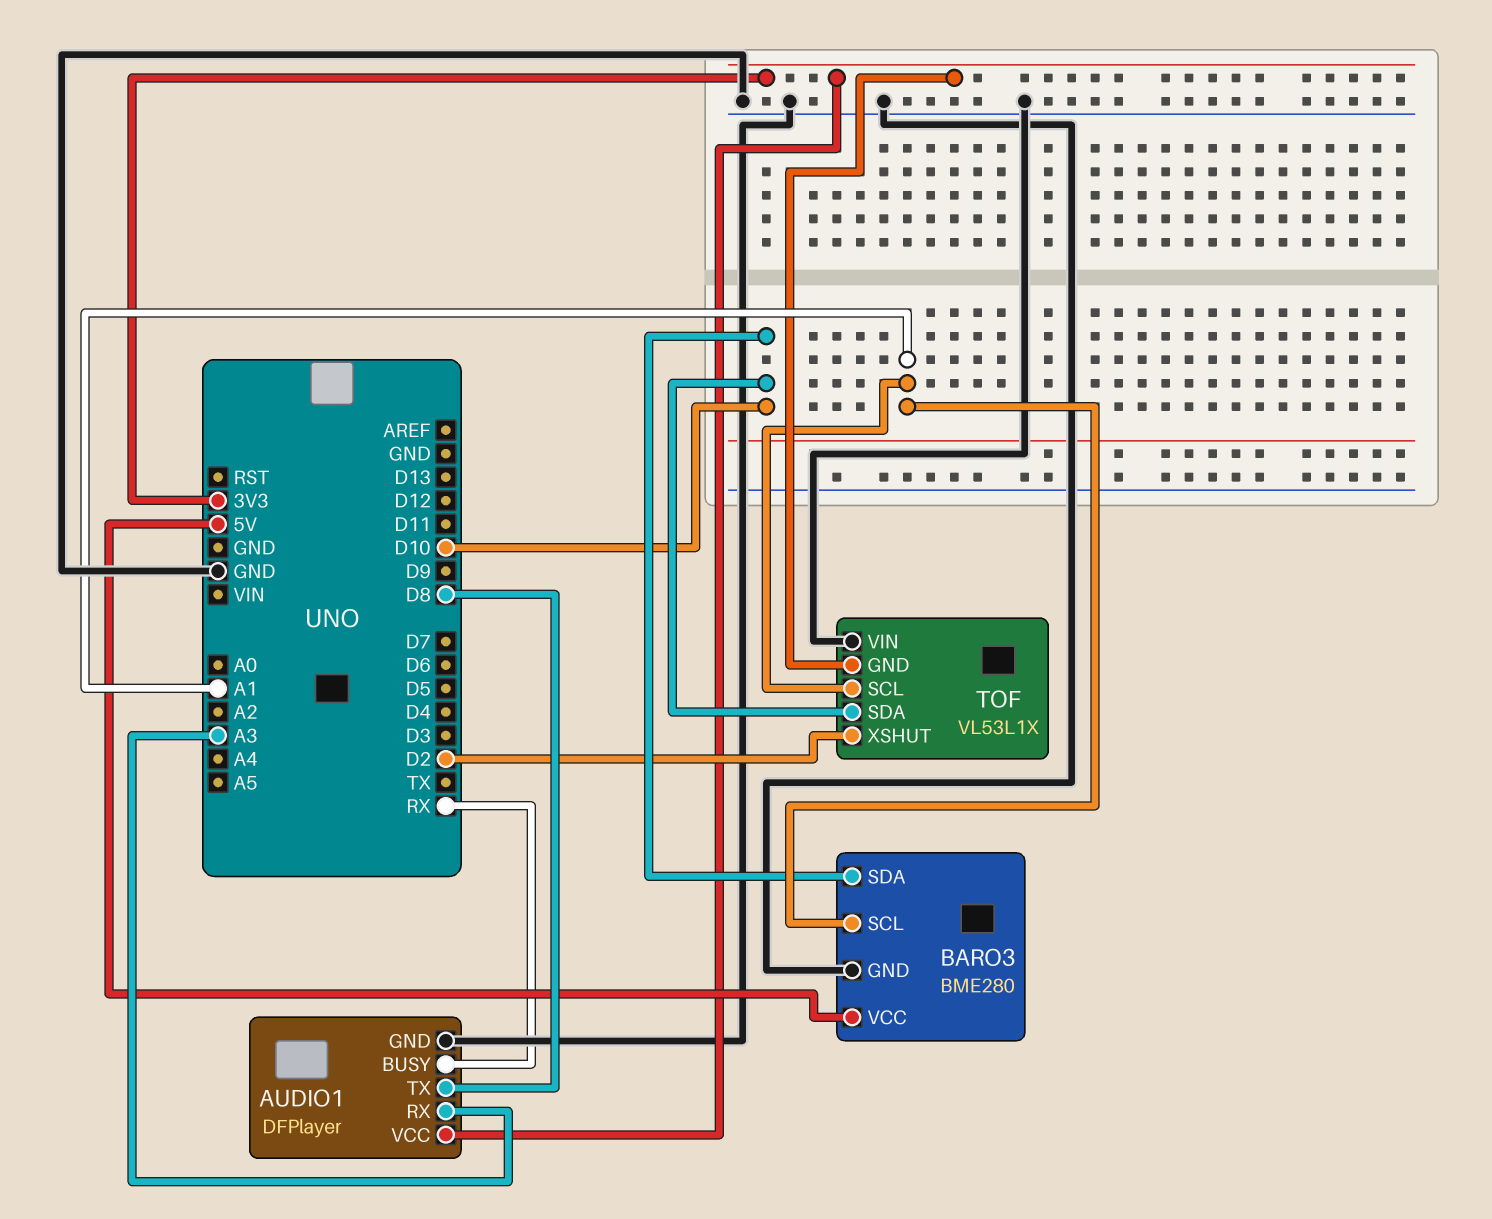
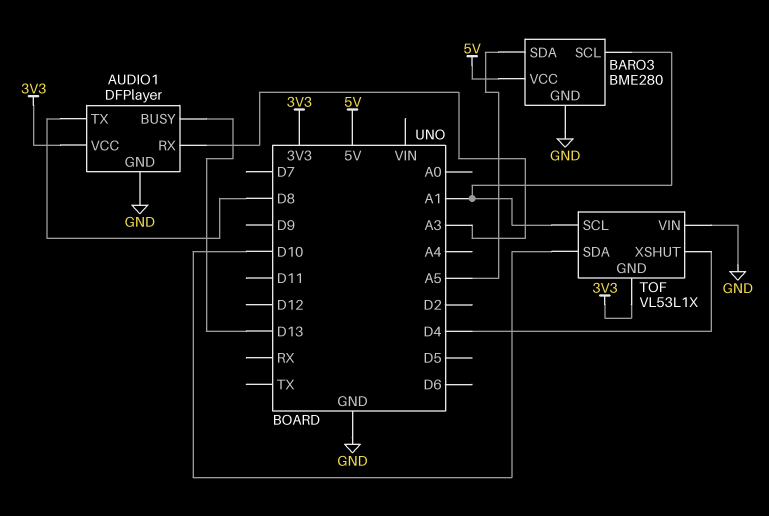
AUDIO1 pin BUSY: RX -> D13
BARO3 pin SDA: D10 -> A5
TOF pin XSHUT: D2 -> D4

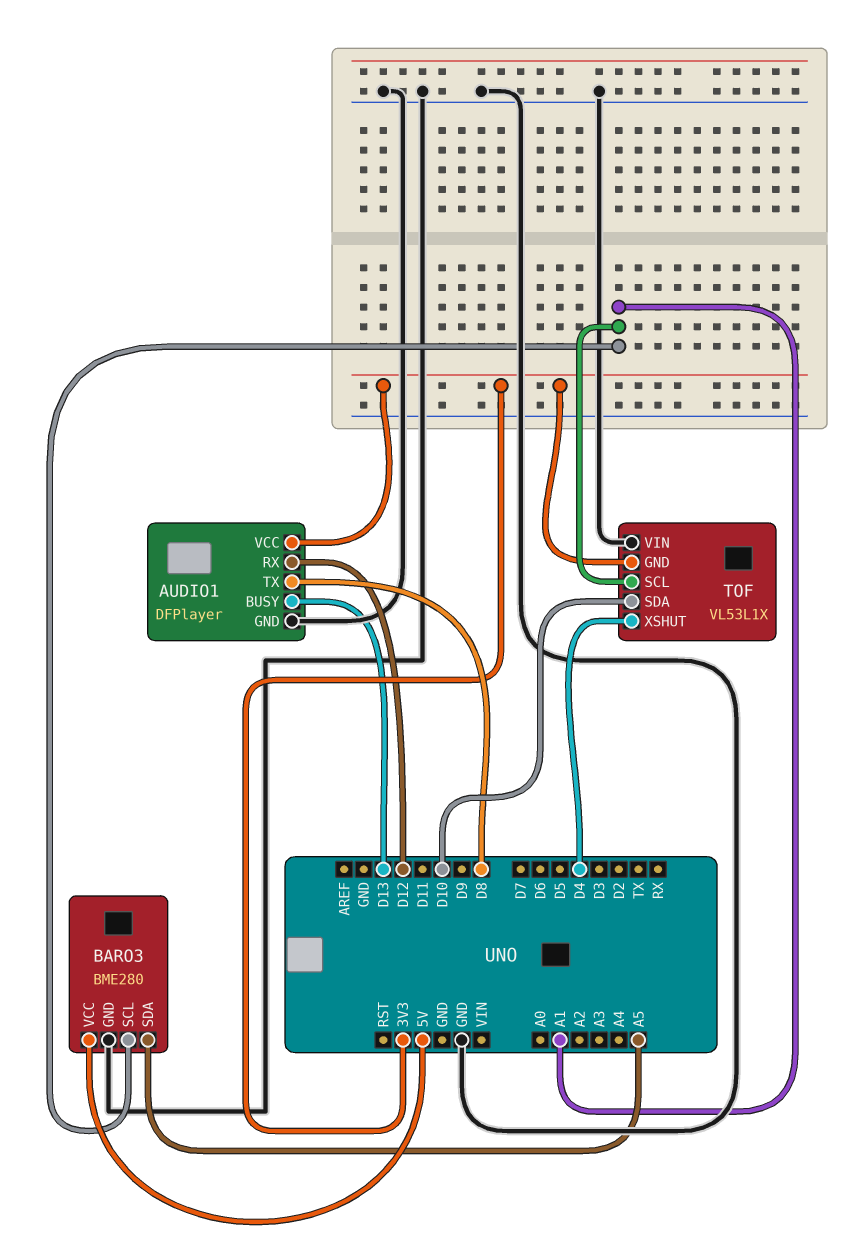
AUDIO1 pin RX: A3 -> D12

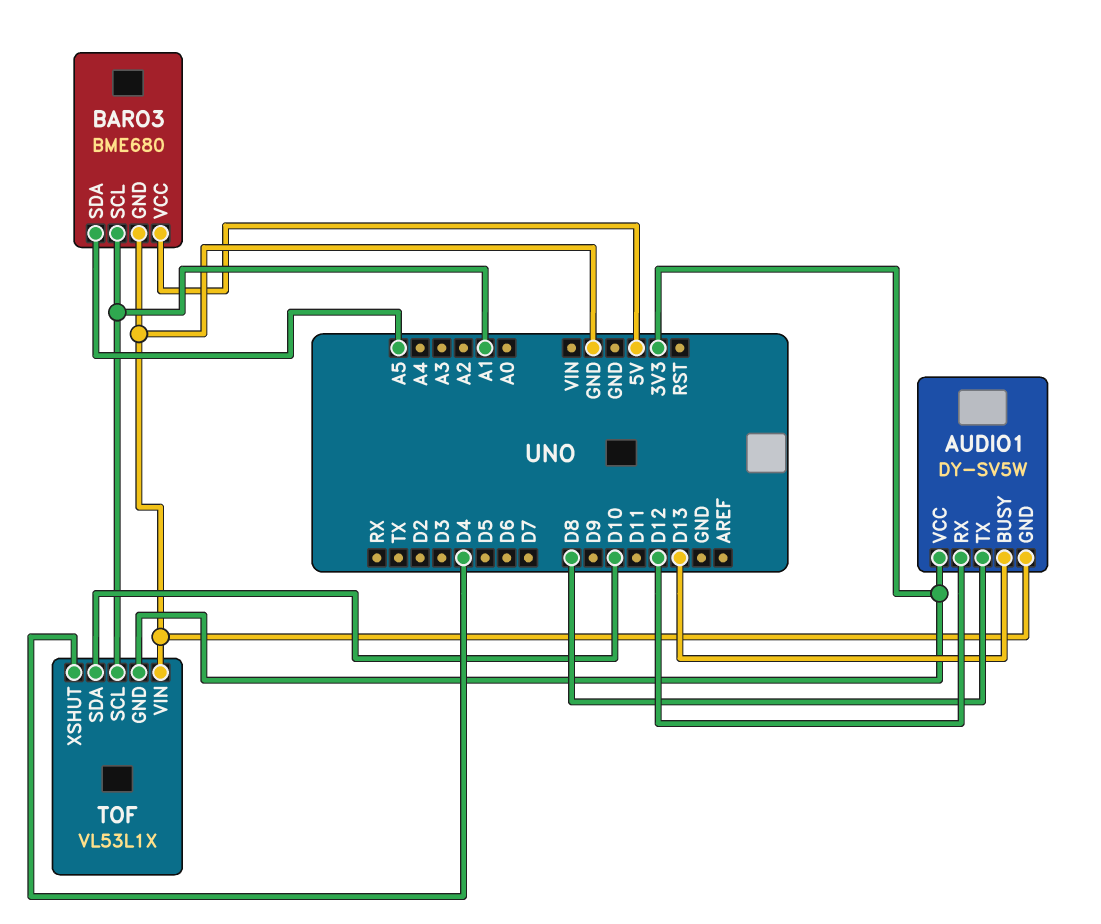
AUDIO1: DFPlayer -> DY-SV5W
BARO3: BME280 -> BME680

